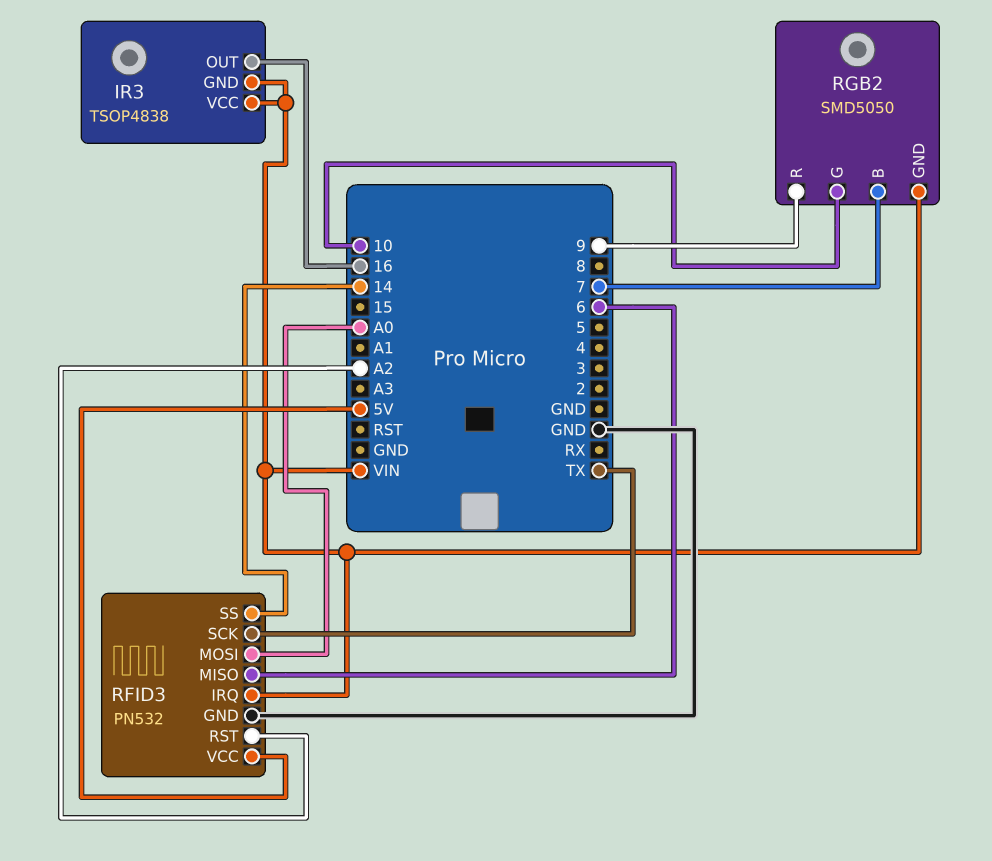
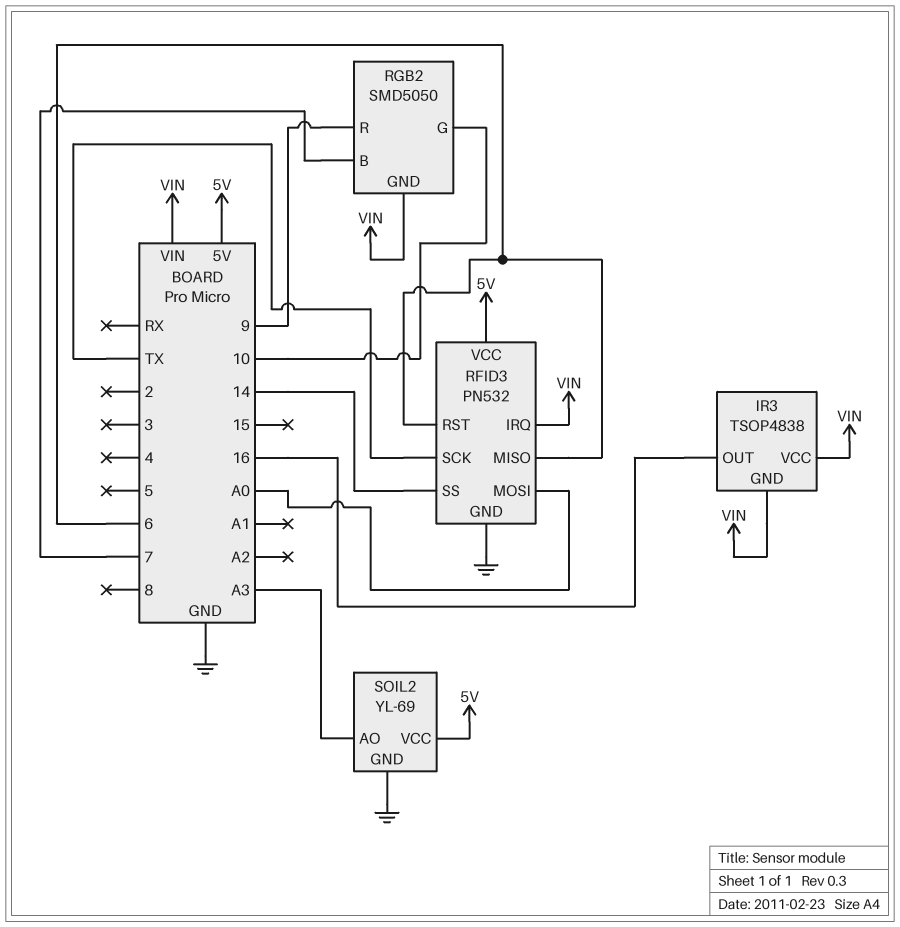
RFID3 pin RST: A2 -> 6
SOIL2: none -> YL-69
SOIL2 pin AO: none -> A3
SOIL2 pin GND: none -> GND
SOIL2 pin VCC: none -> 5V

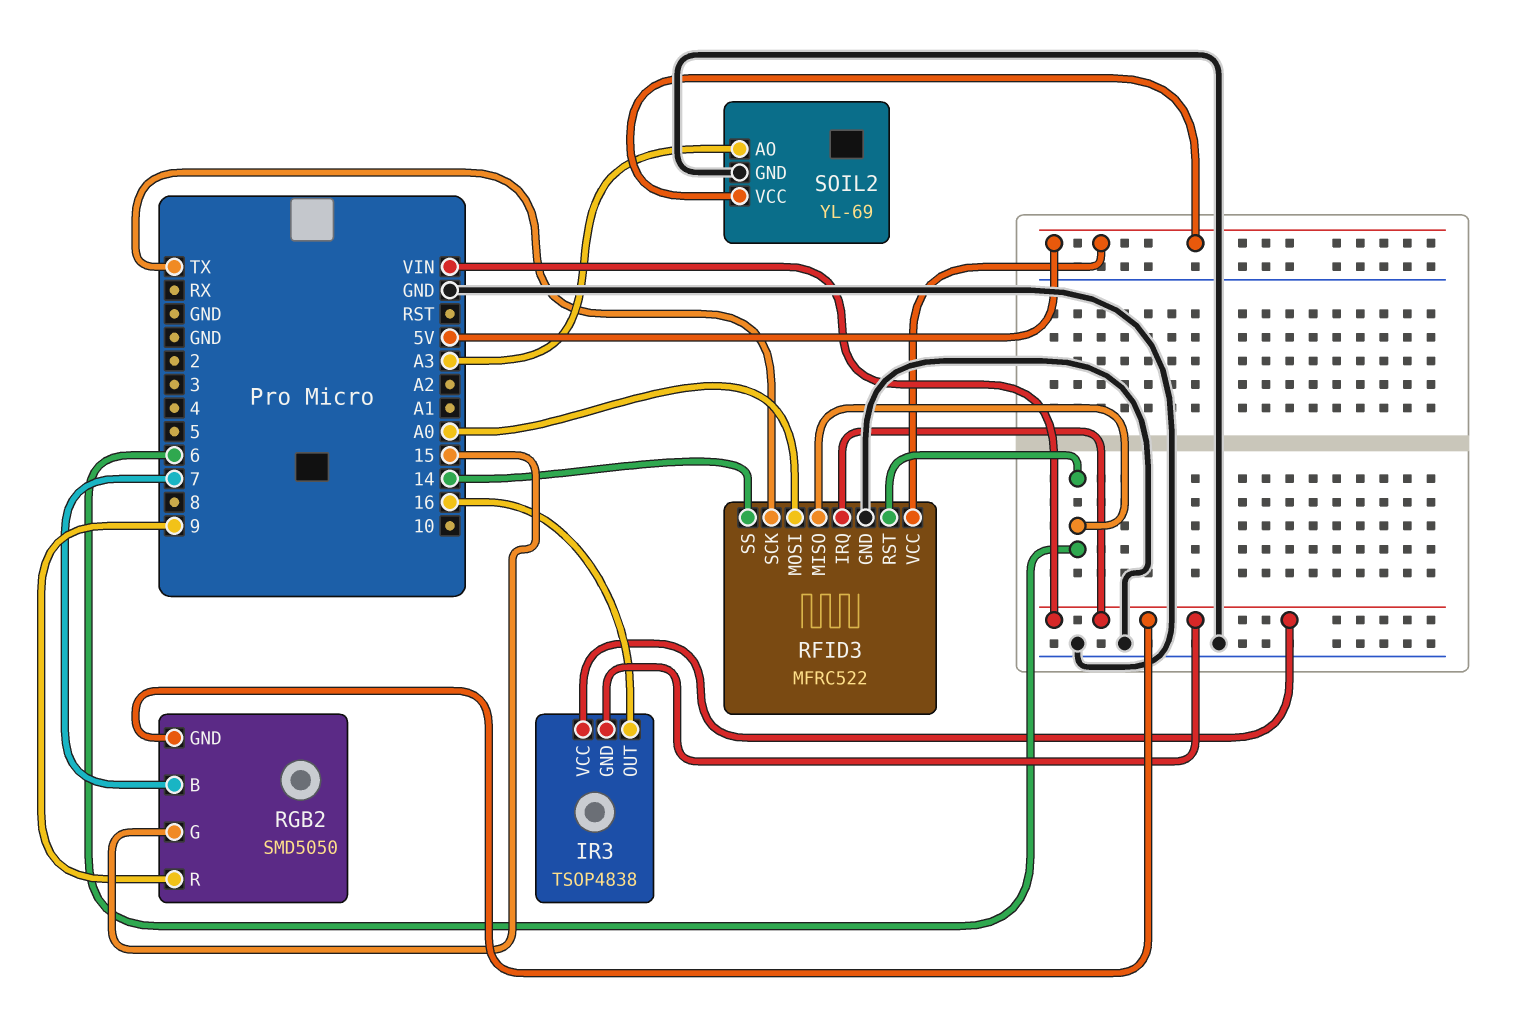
RFID3: PN532 -> MFRC522
RGB2 pin G: 10 -> 15

